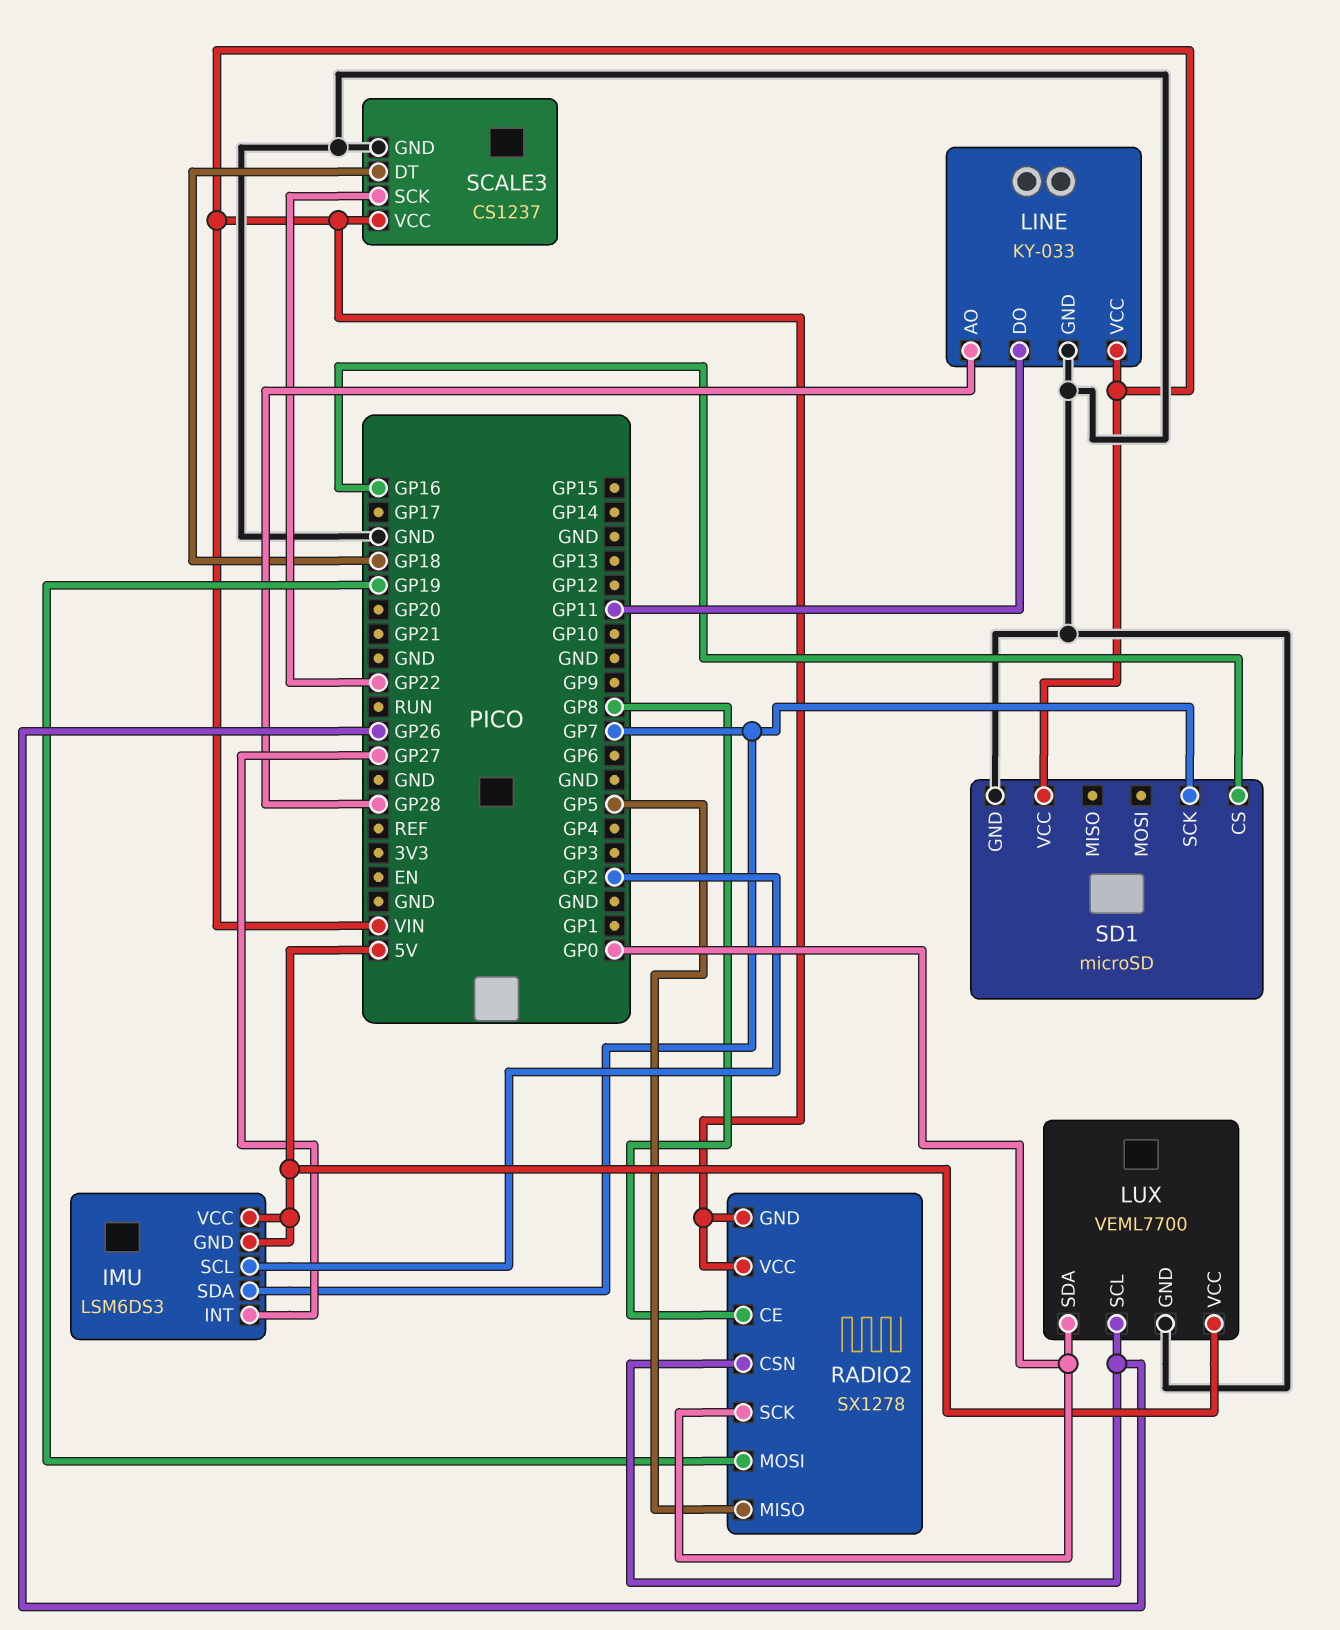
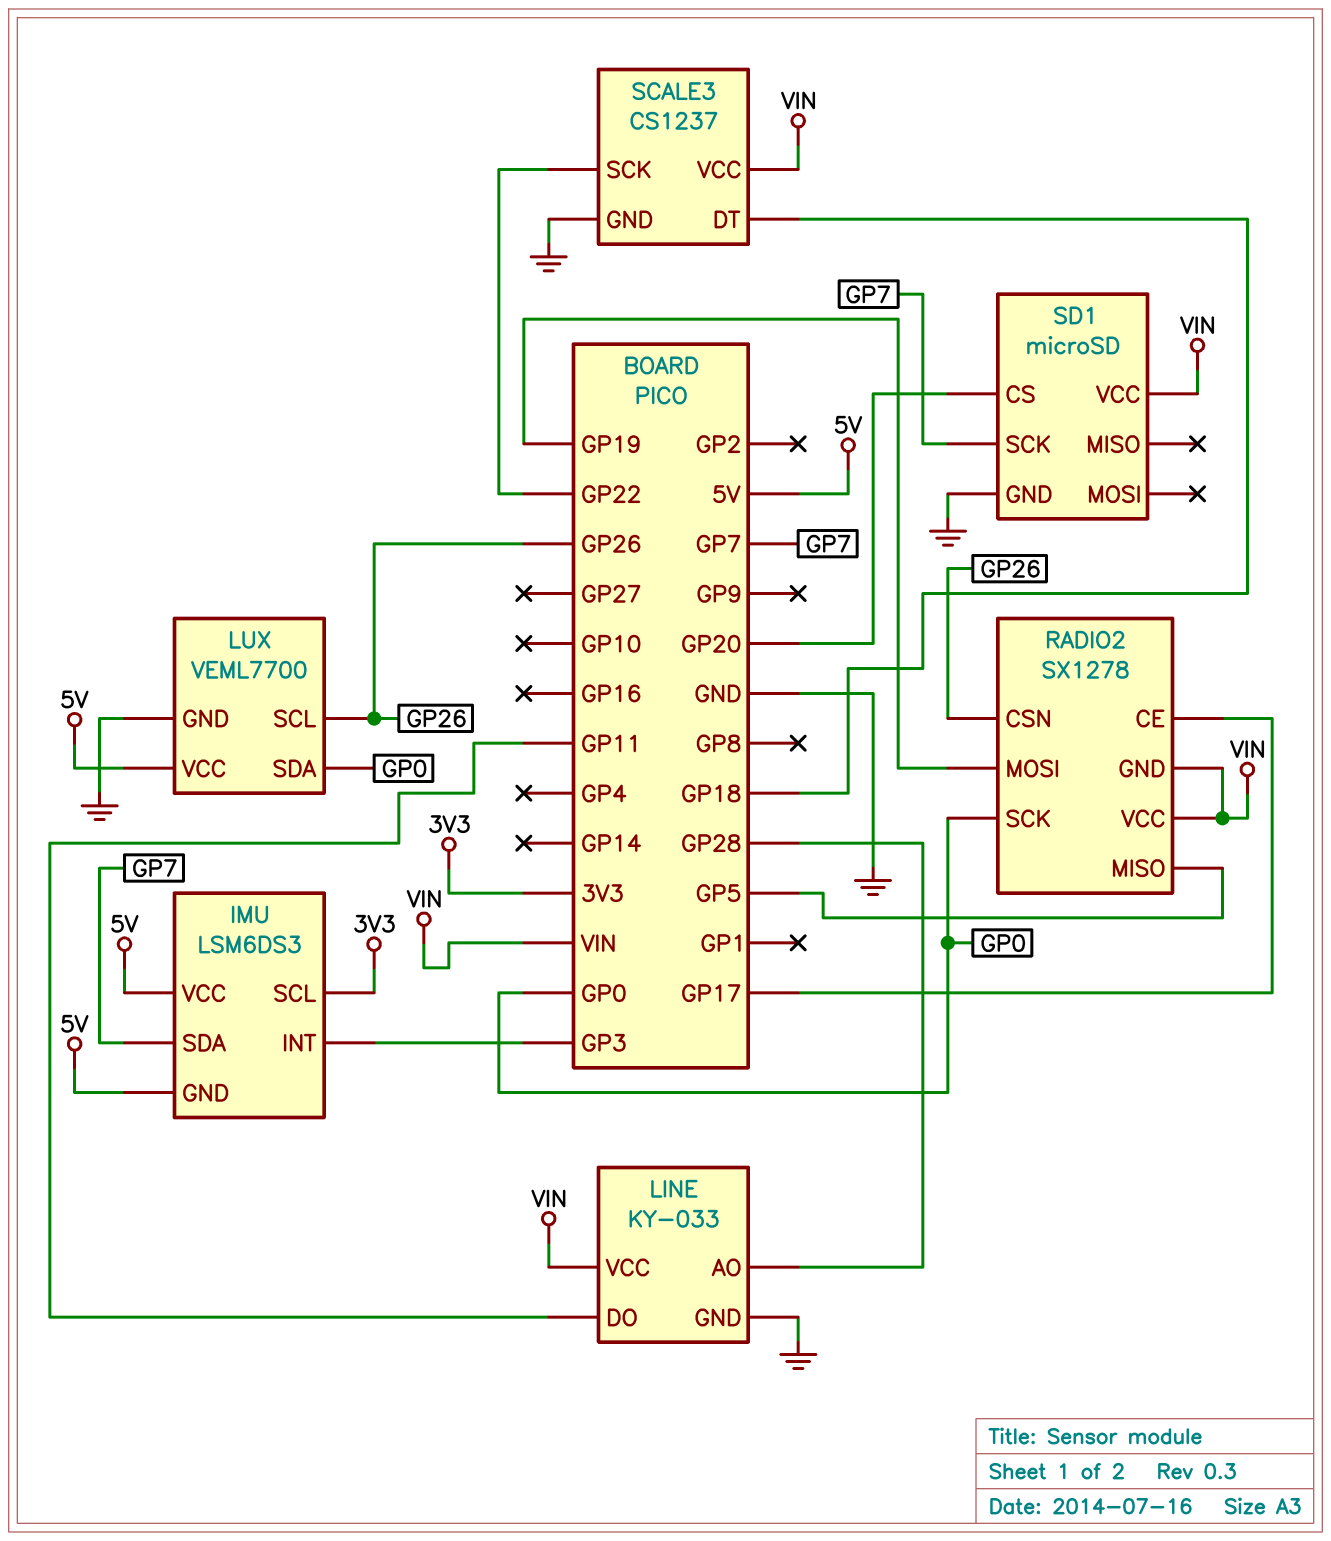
IMU pin INT: GP27 -> GP3
IMU pin SCL: GP2 -> 3V3
RADIO2 pin CE: GP8 -> GP17
SD1 pin CS: GP16 -> GP20

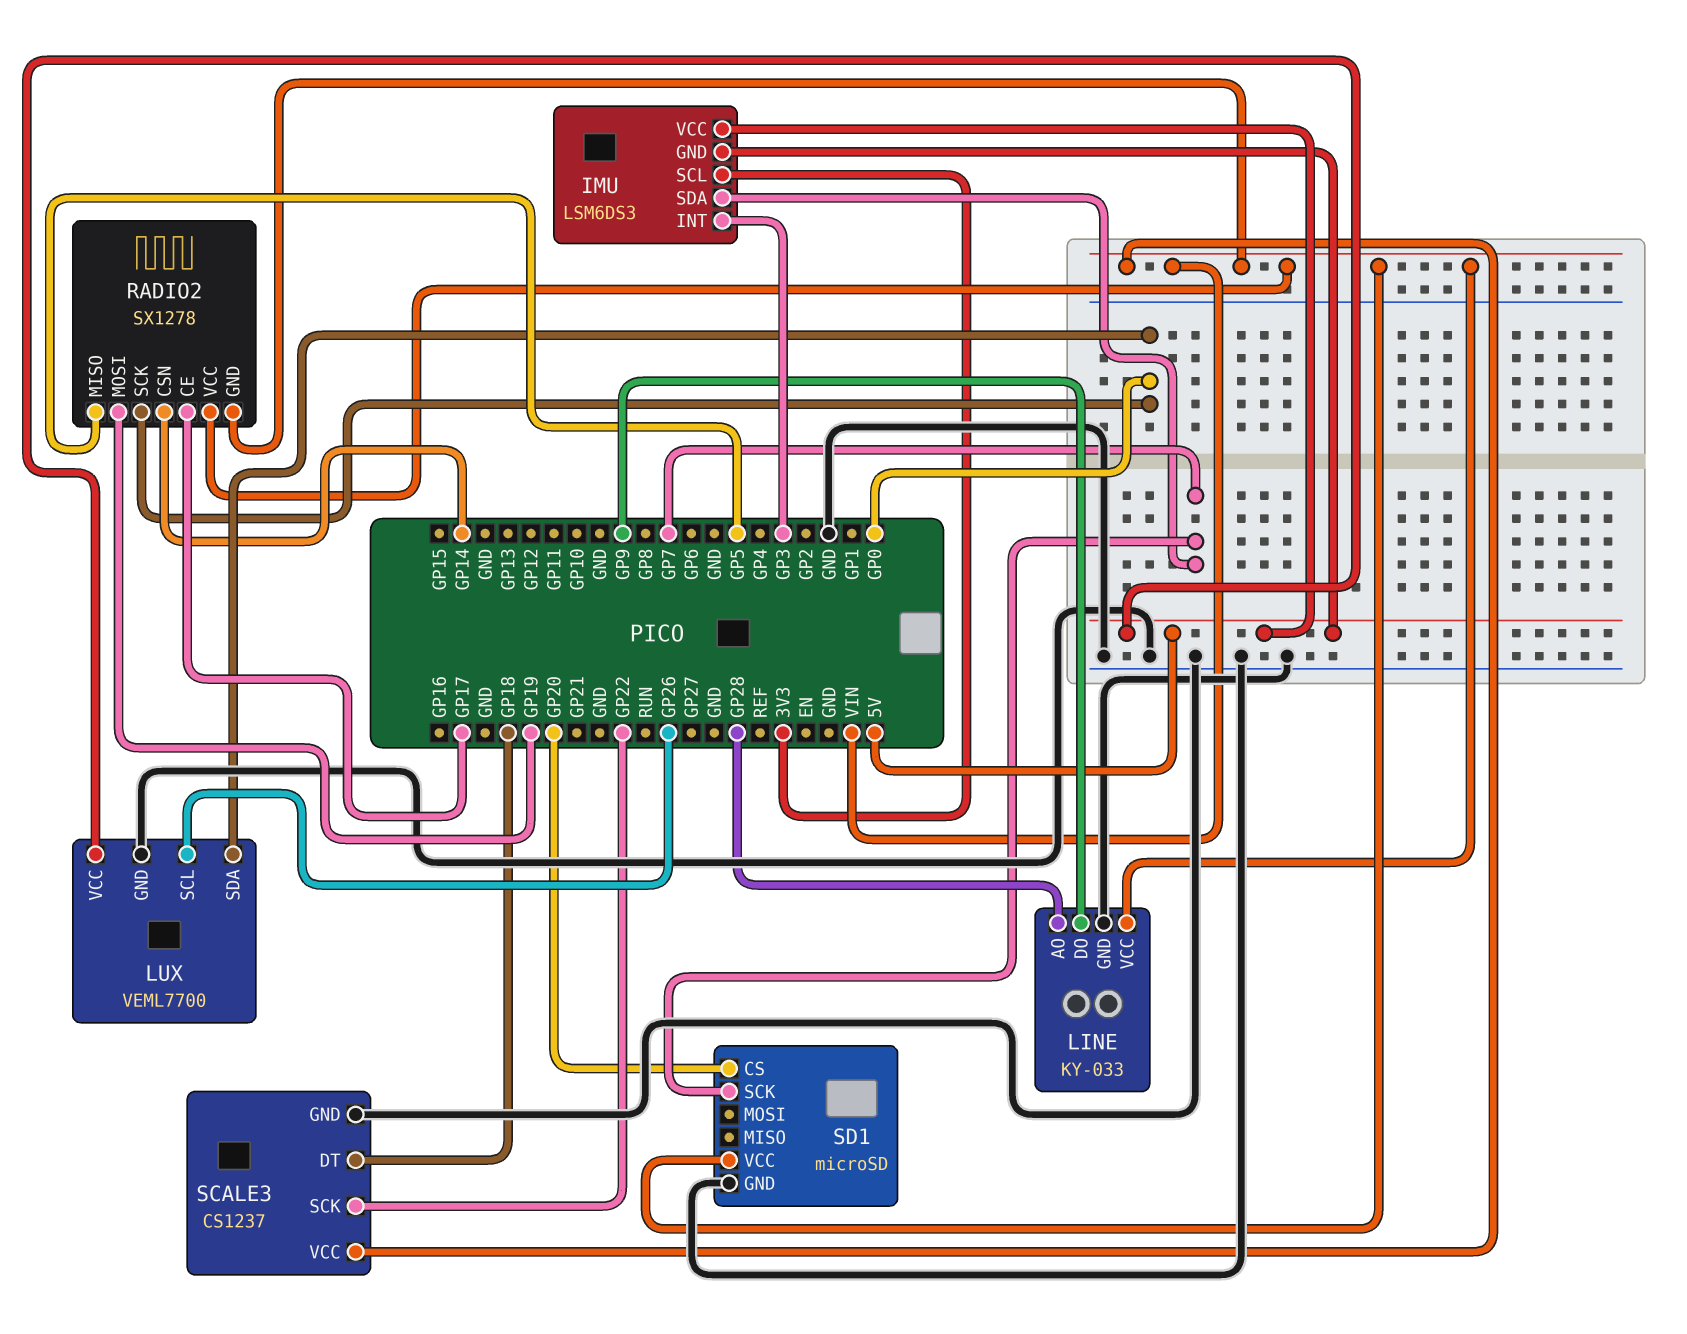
LINE pin DO: GP11 -> GP9
RADIO2 pin CSN: GP26 -> GP14

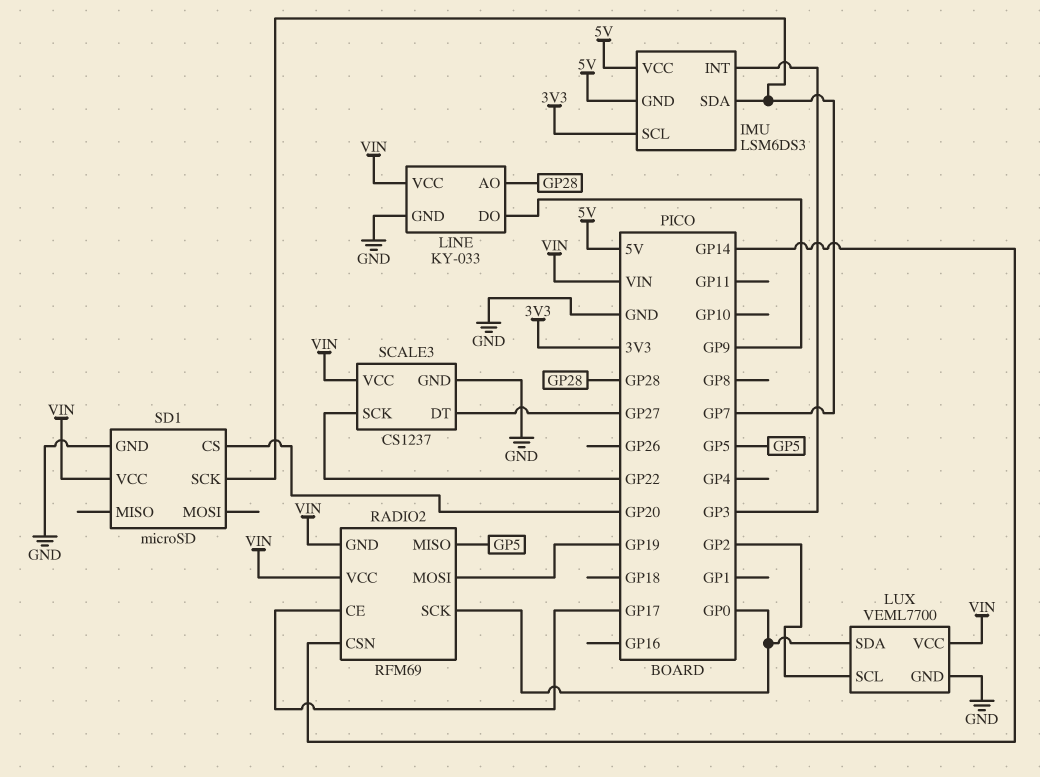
LUX pin SCL: GP26 -> GP2
LUX pin VCC: 5V -> VIN
RADIO2: SX1278 -> RFM69
SCALE3 pin DT: GP18 -> GP27

